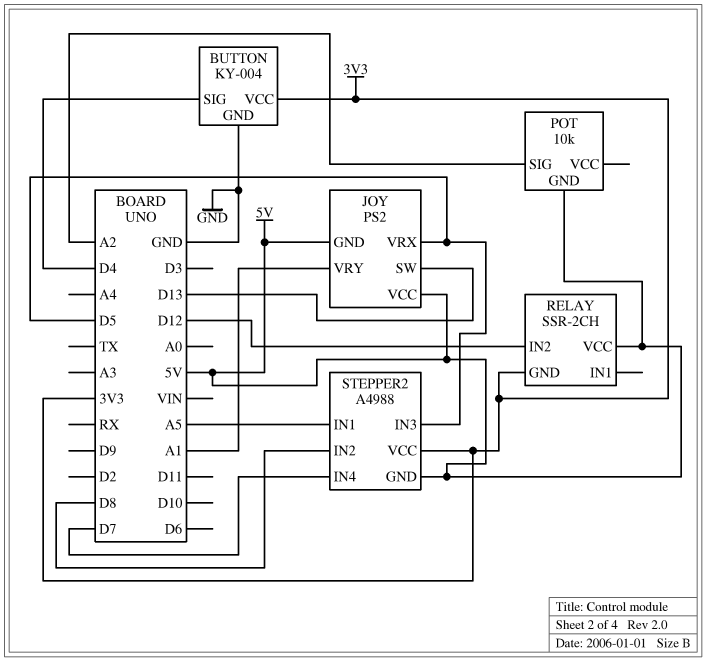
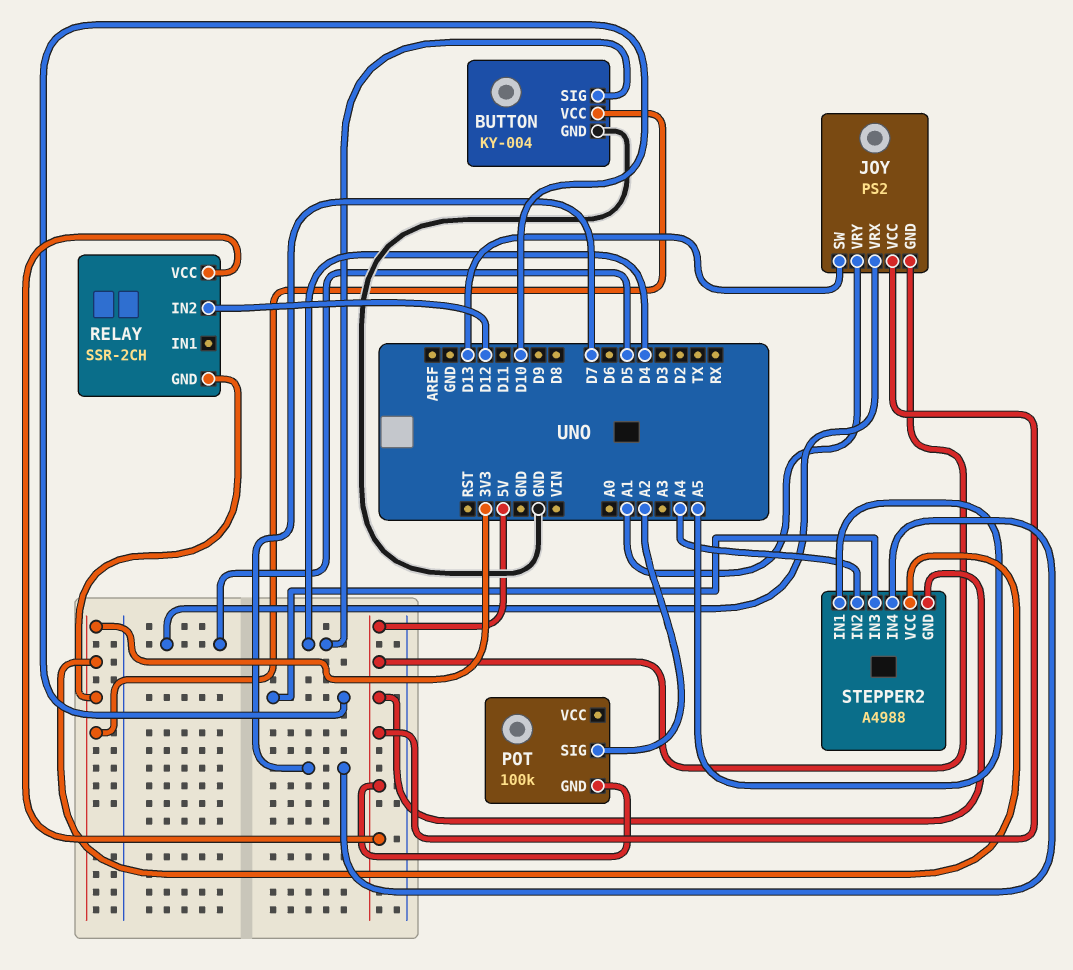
POT: 10k -> 100k
STEPPER2 pin IN2: D8 -> A4
STEPPER2 pin IN3: D5 -> D10

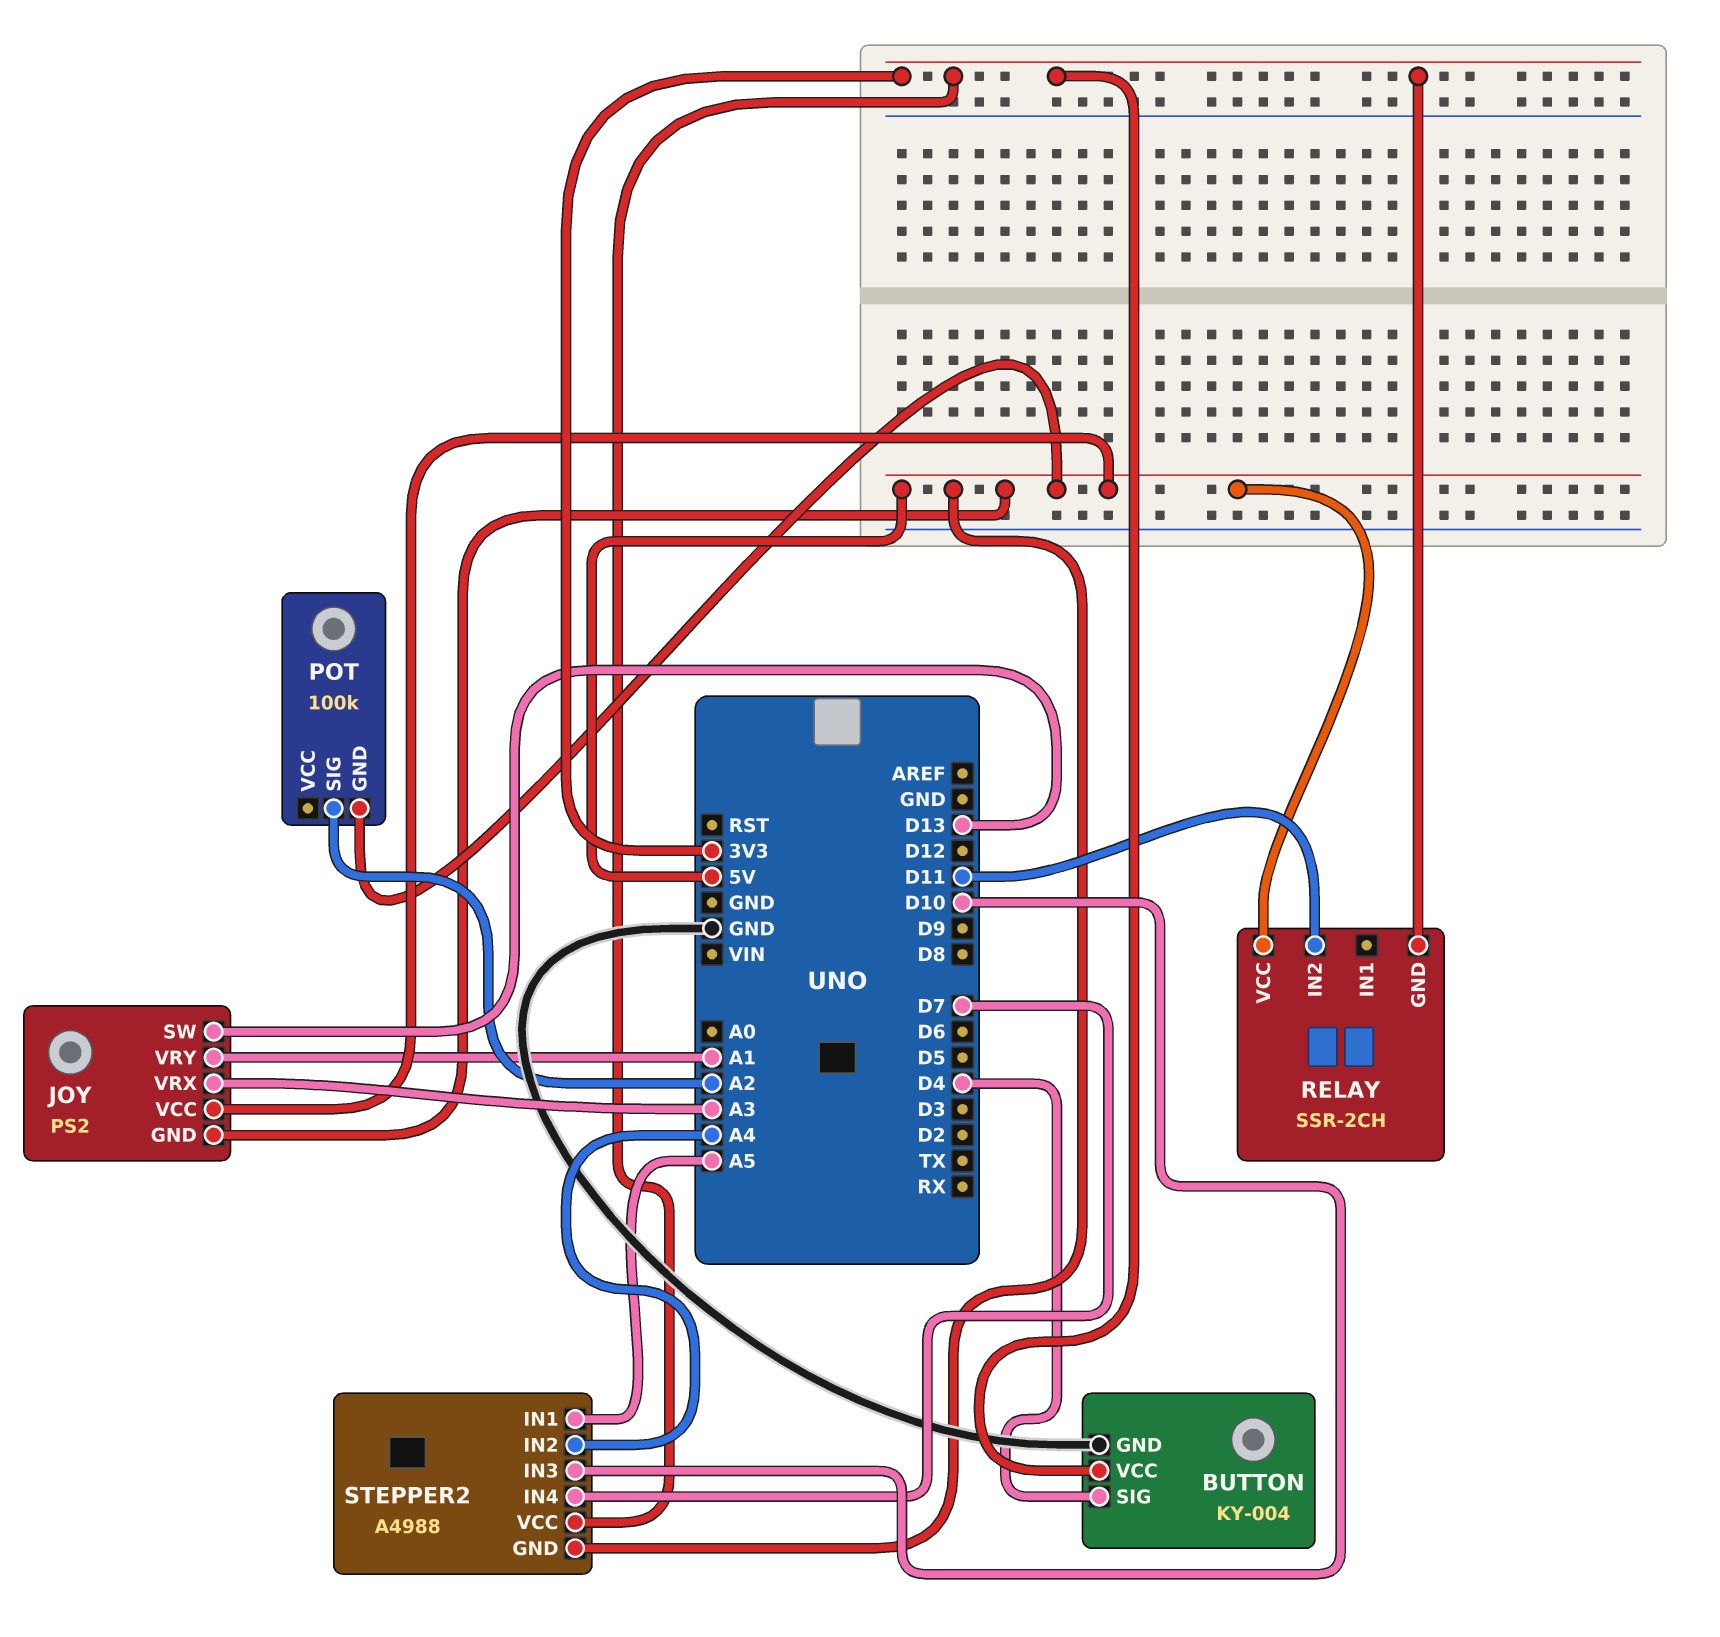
JOY pin VRX: D5 -> A3
RELAY pin IN2: D12 -> D11

